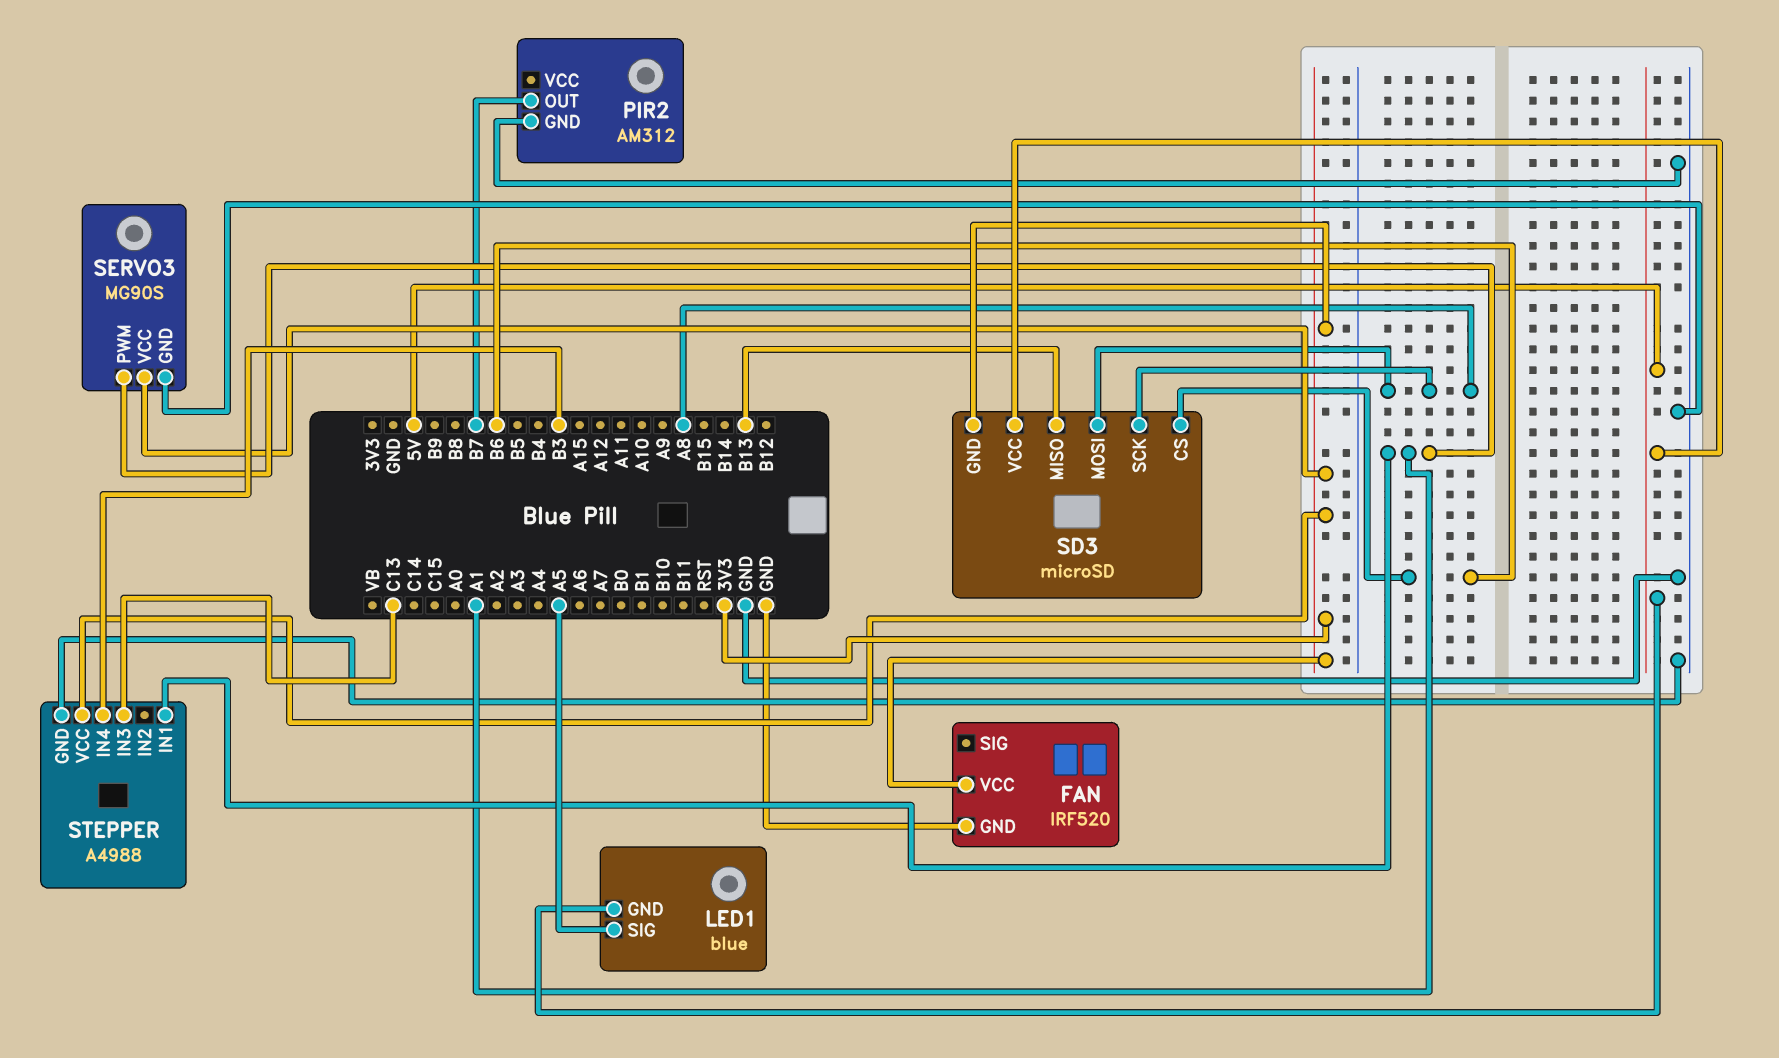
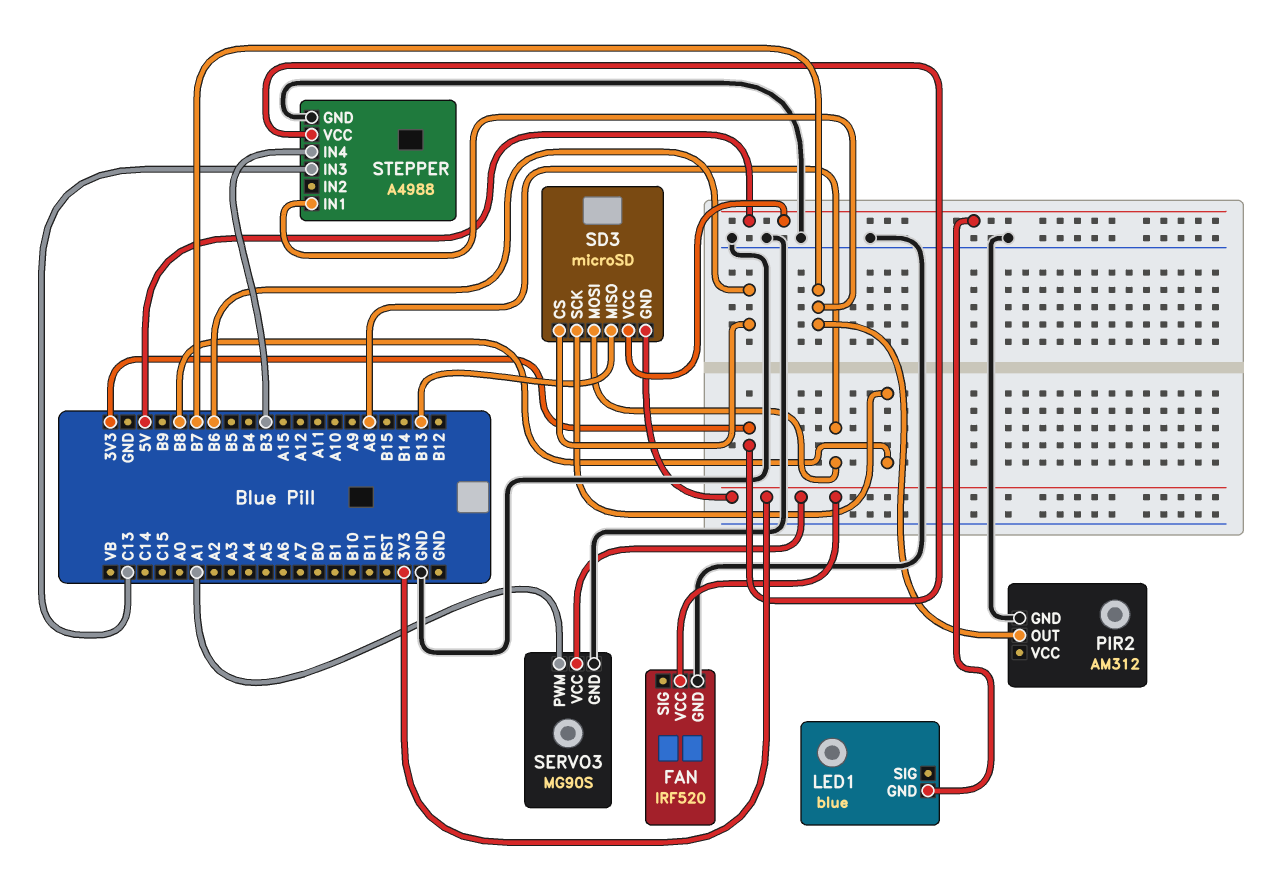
LED1 pin SIG: A5 -> none
SD3 pin SCK: A8 -> B8
STEPPER pin IN1: A1 -> B7

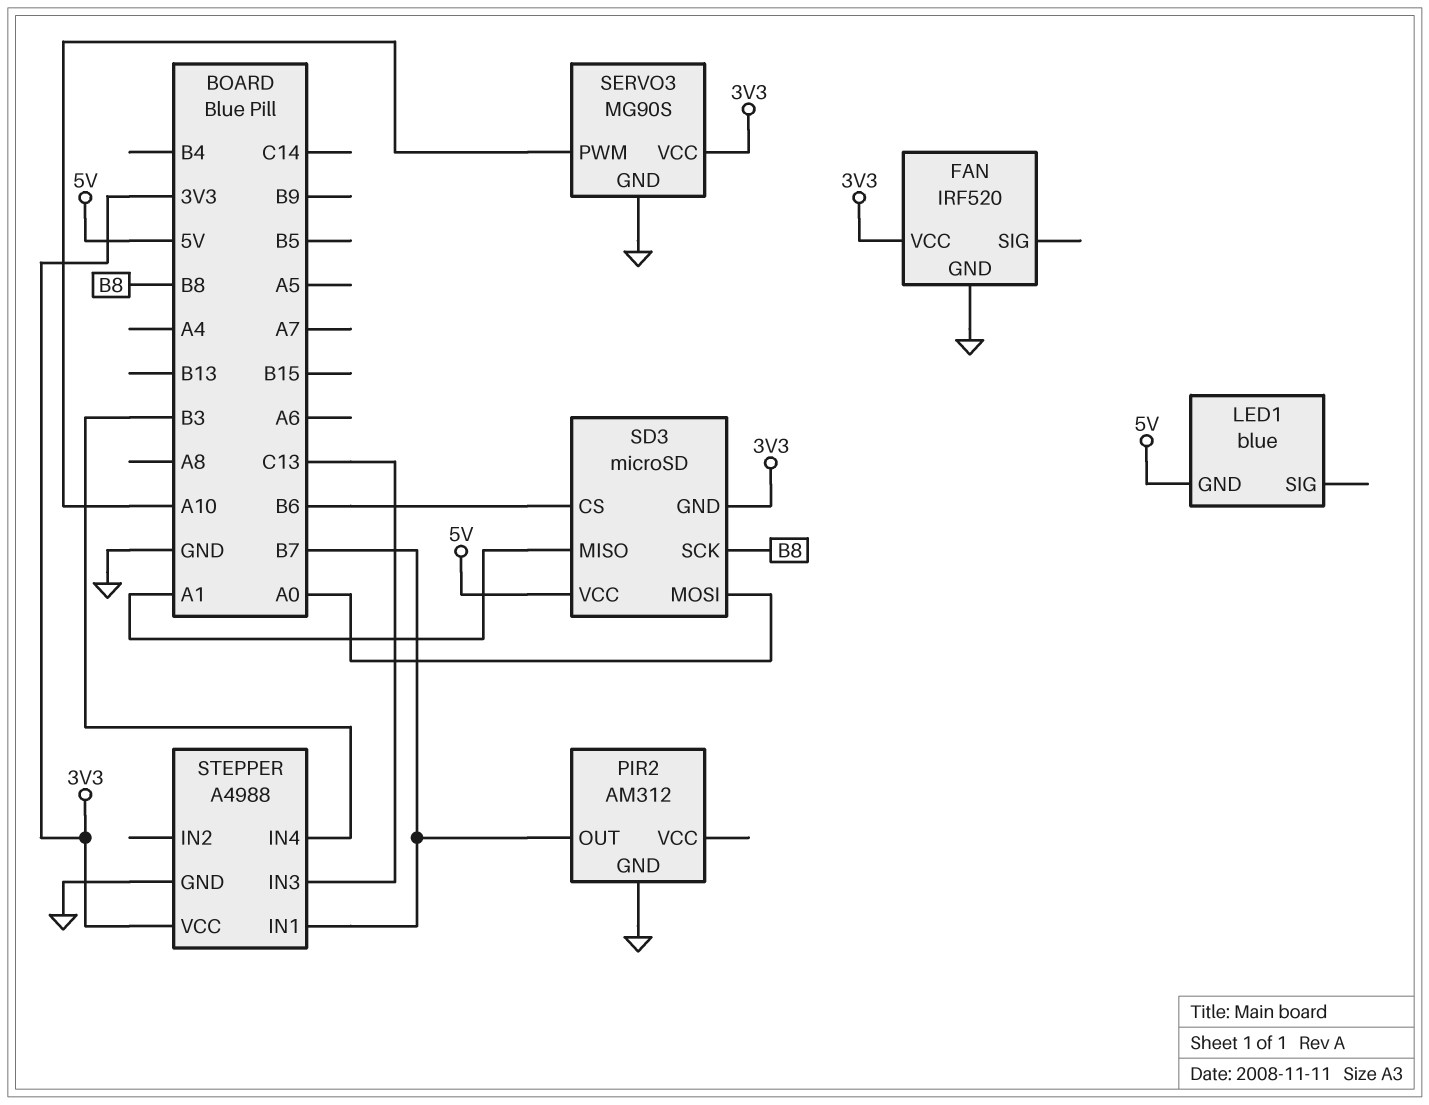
SD3 pin MISO: B13 -> A1
SD3 pin MOSI: A8 -> A0
SERVO3 pin PWM: A1 -> A10

